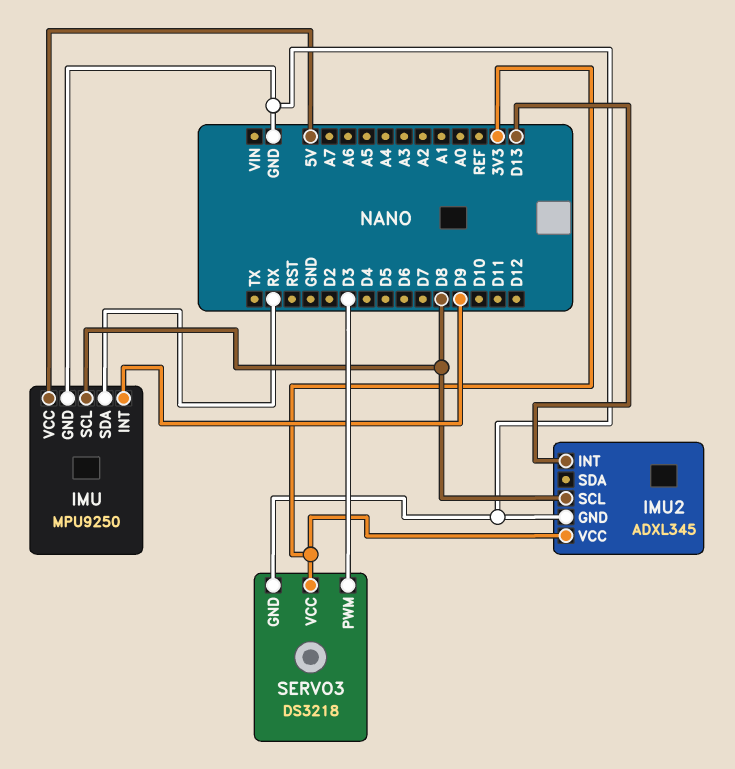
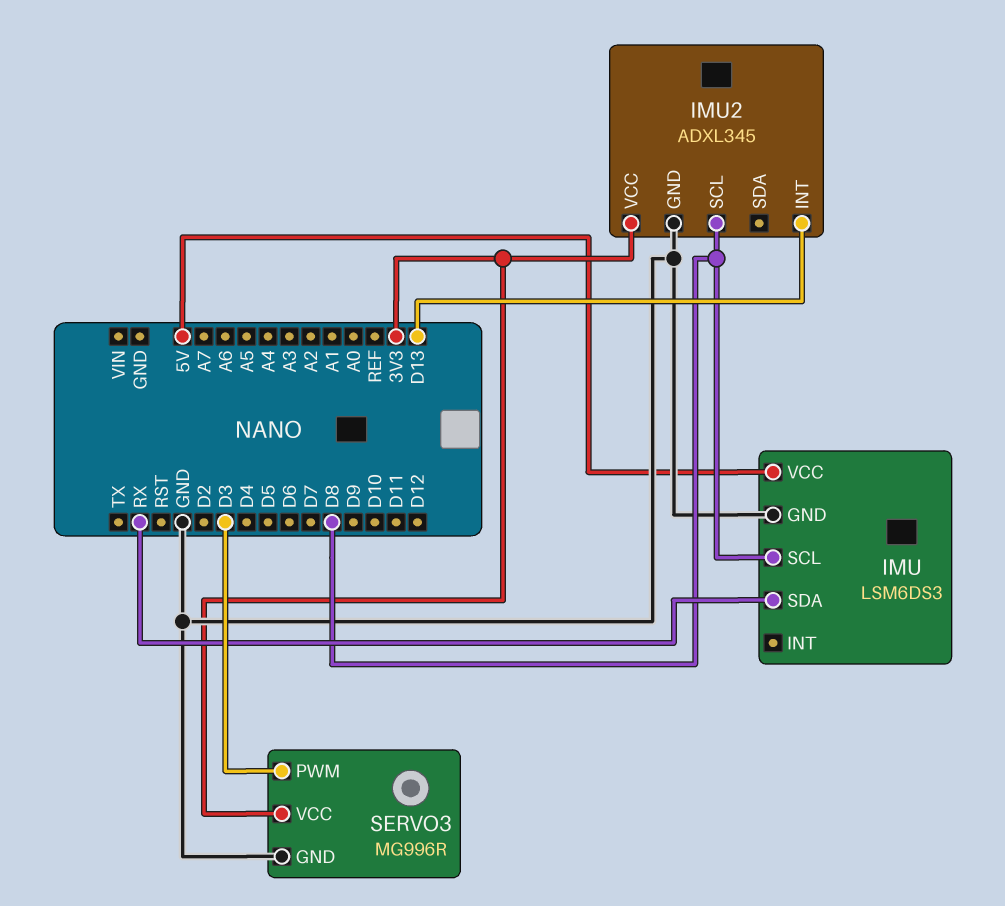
IMU: MPU9250 -> LSM6DS3
IMU pin INT: D9 -> none
SERVO3: DS3218 -> MG996R

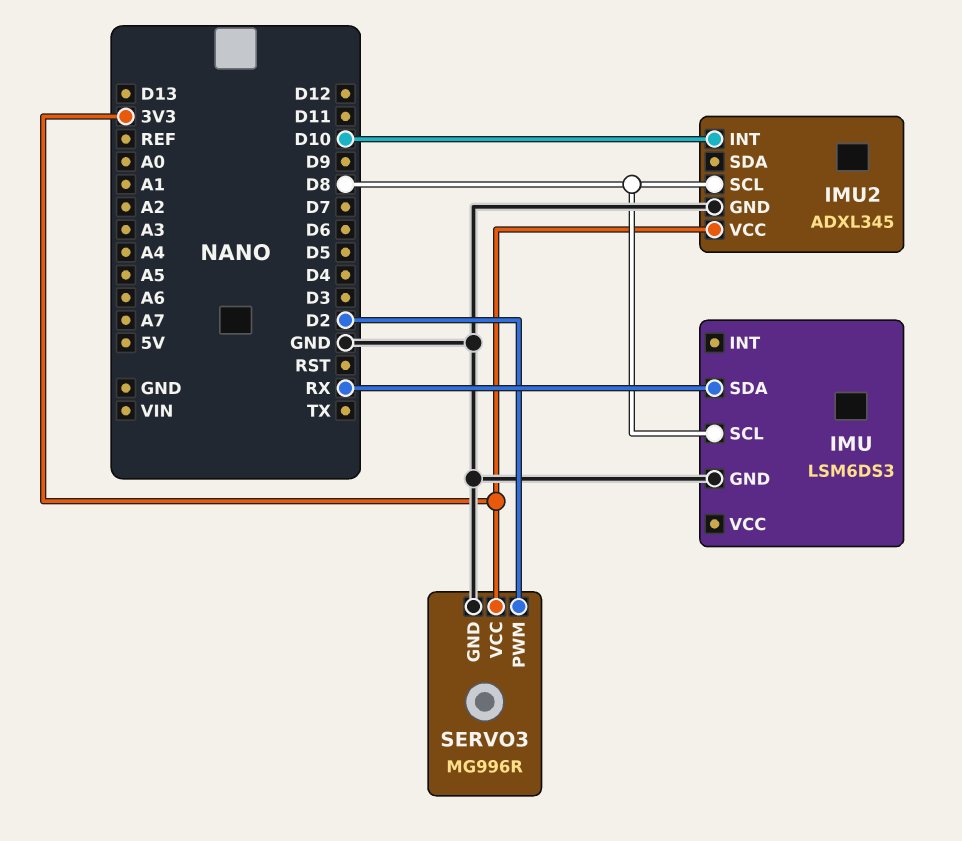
IMU pin VCC: 5V -> none
IMU2 pin INT: D13 -> D10
SERVO3 pin PWM: D3 -> D2

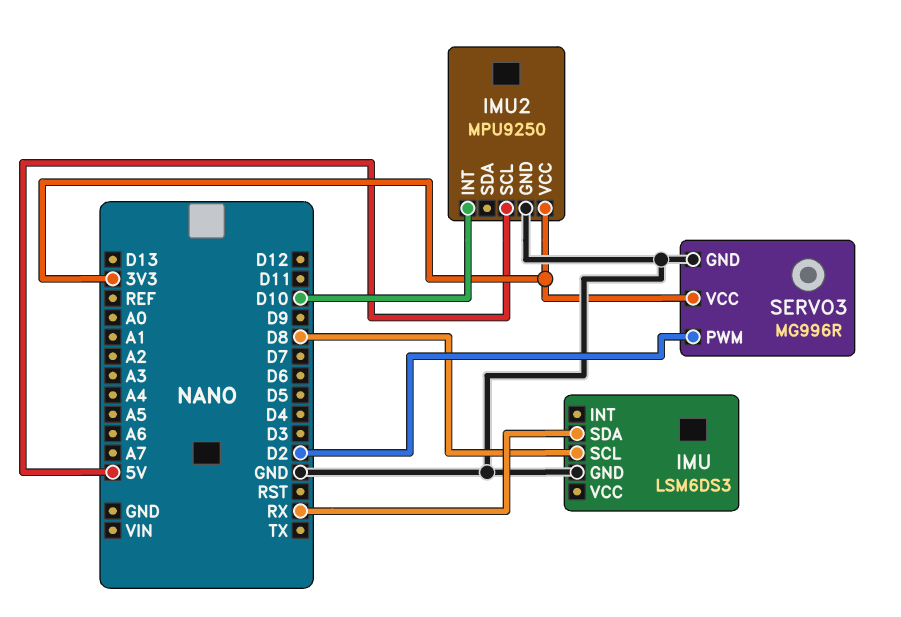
IMU2: ADXL345 -> MPU9250
IMU2 pin SCL: D8 -> 5V

